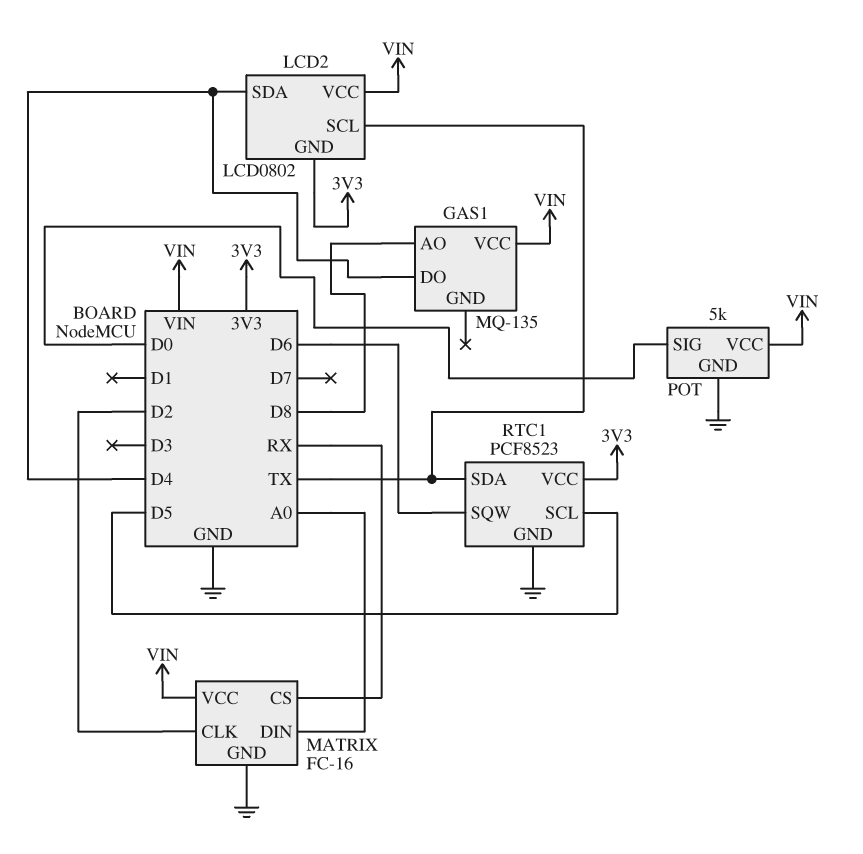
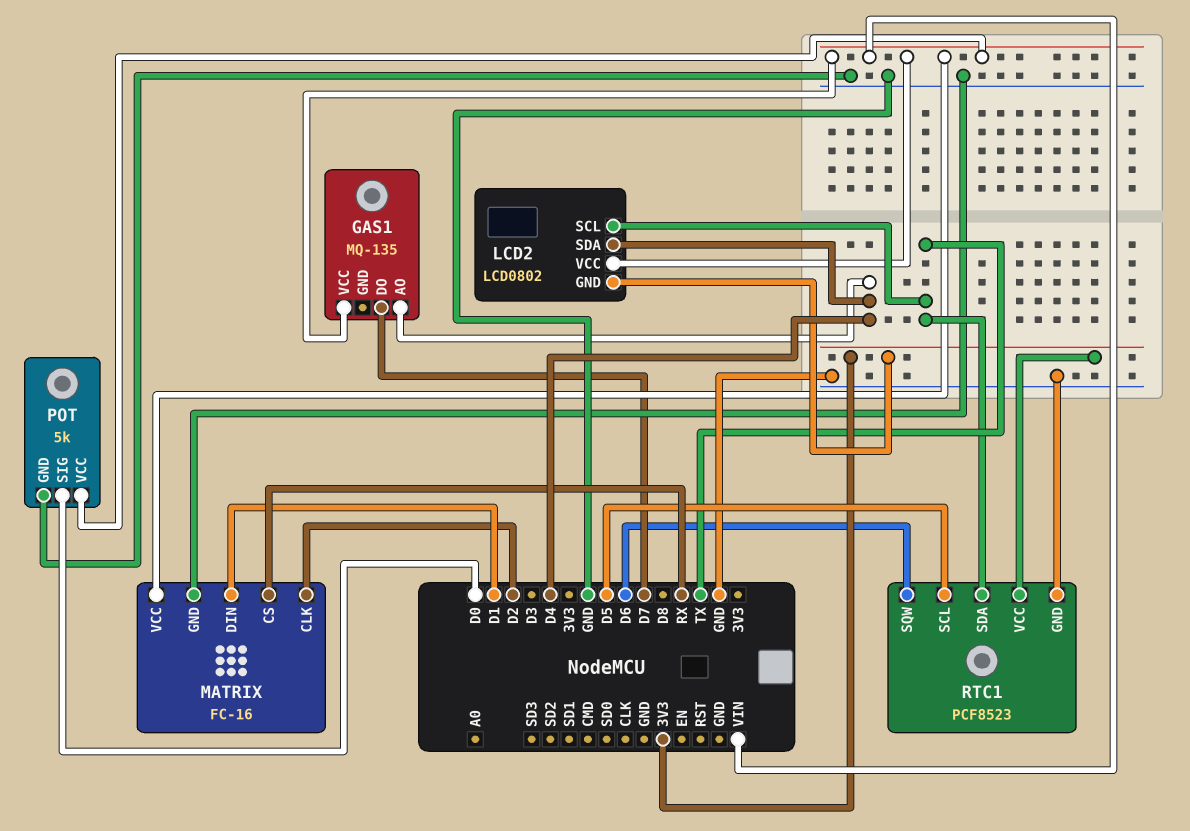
GAS1 pin AO: D8 -> D4
GAS1 pin DO: D4 -> D7
MATRIX pin DIN: A0 -> D1

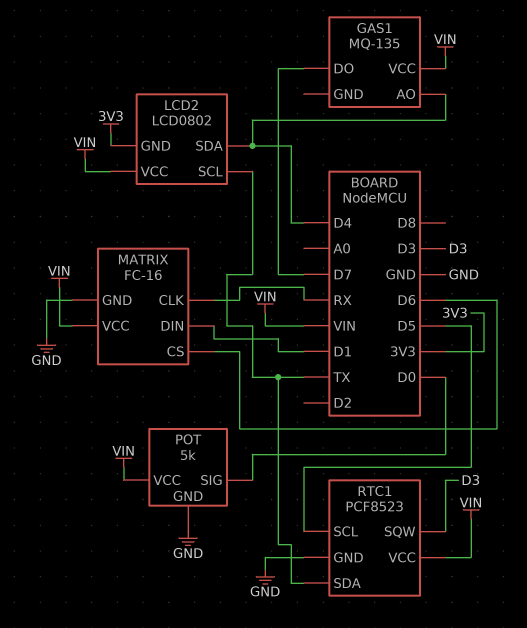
MATRIX pin CLK: D2 -> RX
MATRIX pin CS: RX -> D6
RTC1 pin SQW: D6 -> D3
RTC1 pin VCC: 3V3 -> VIN

